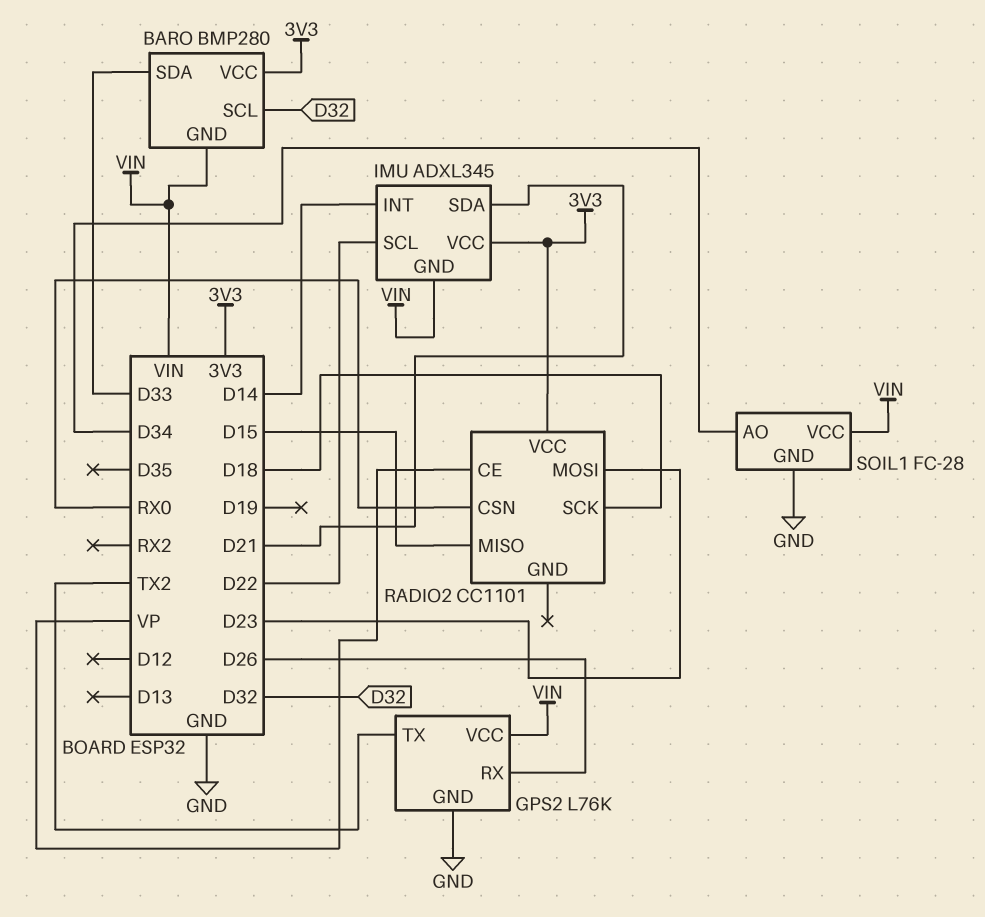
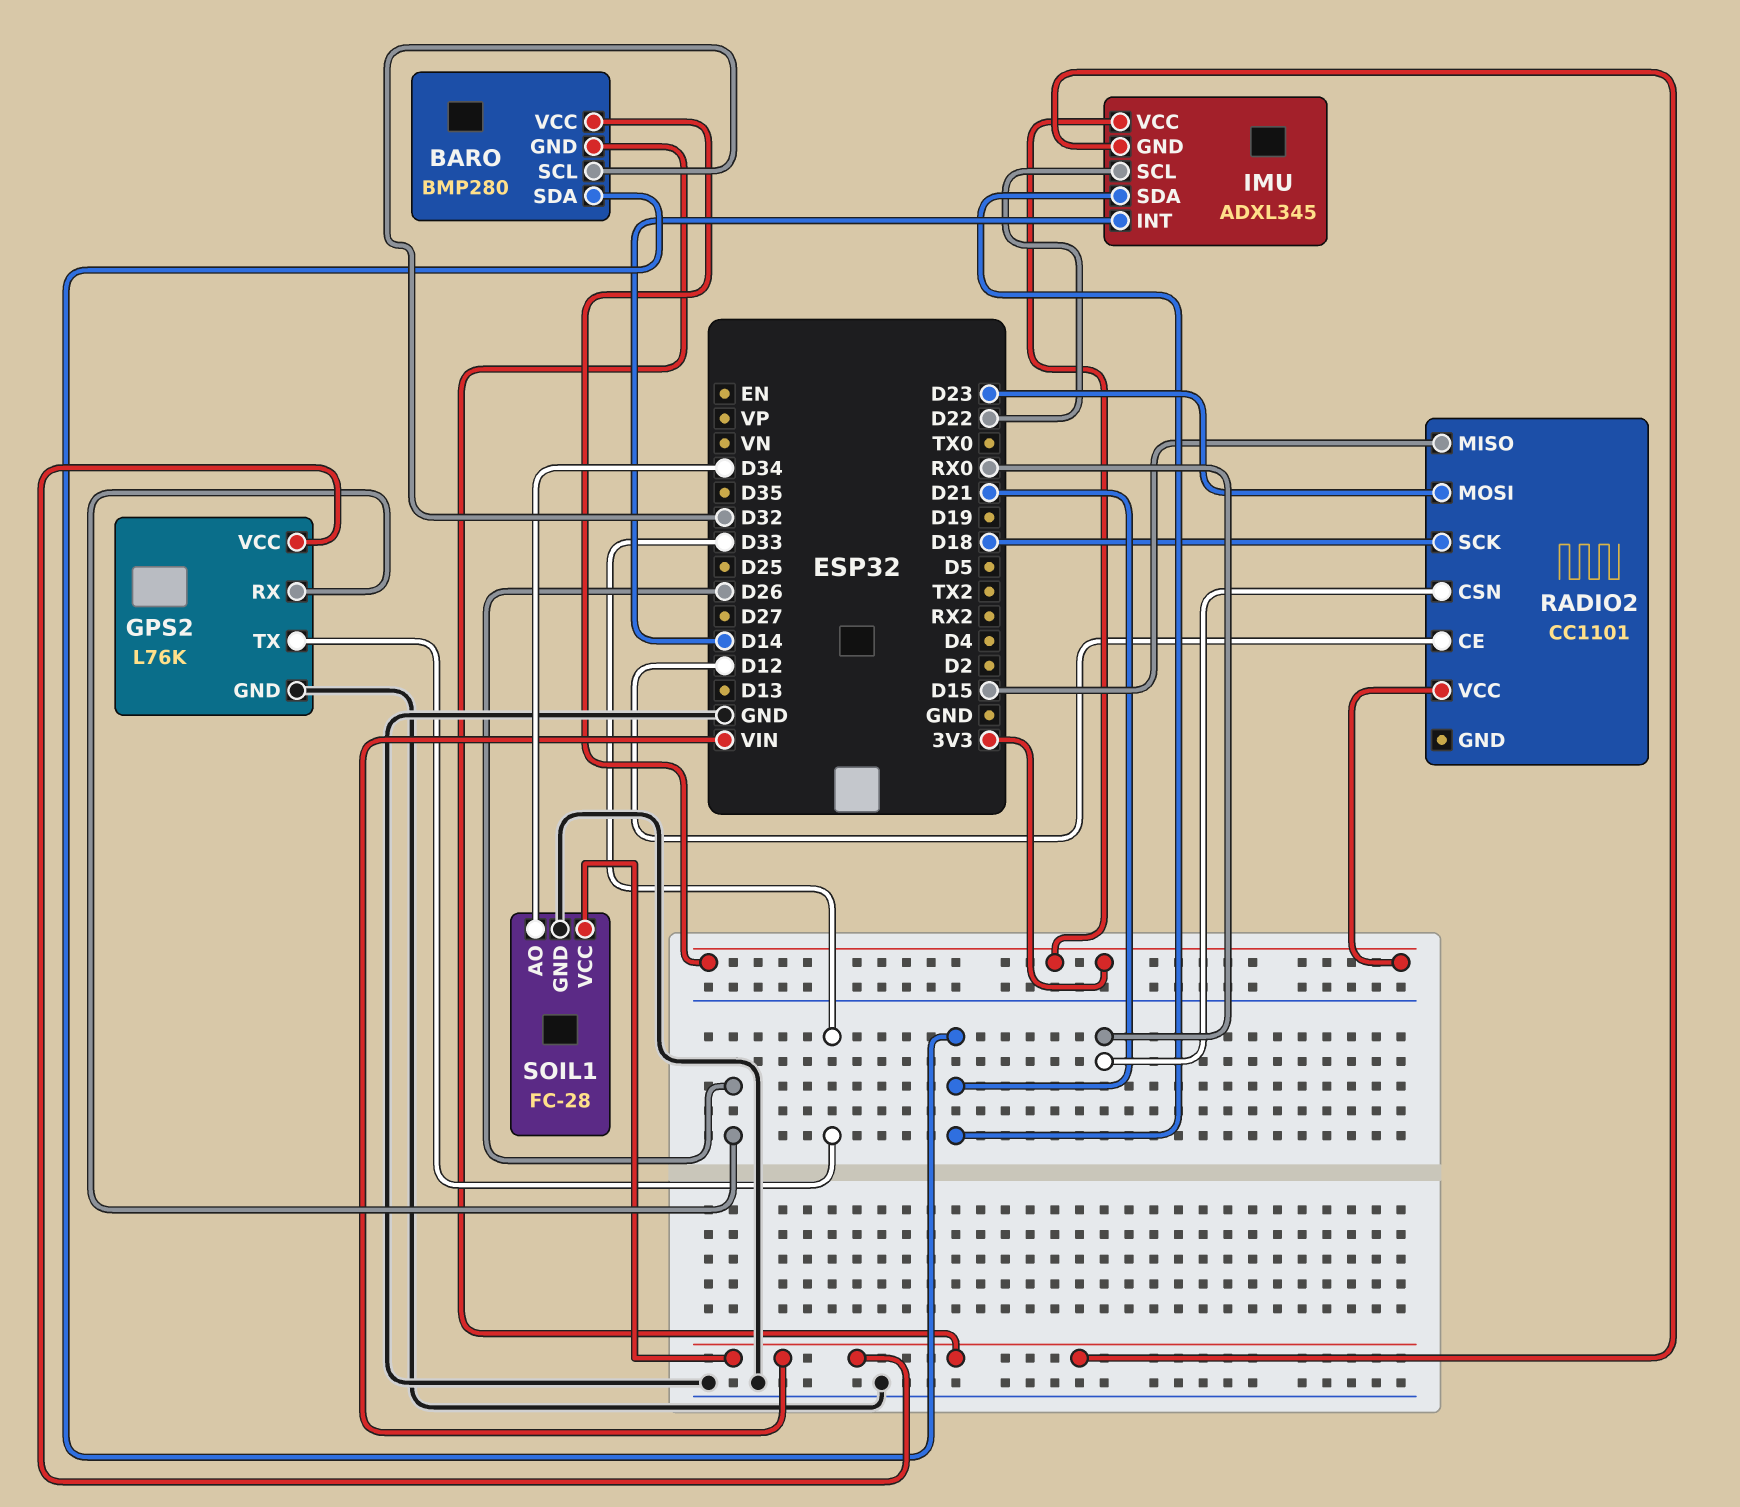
BARO pin SDA: D33 -> D21
GPS2 pin TX: TX2 -> D33
RADIO2 pin CE: VP -> D12

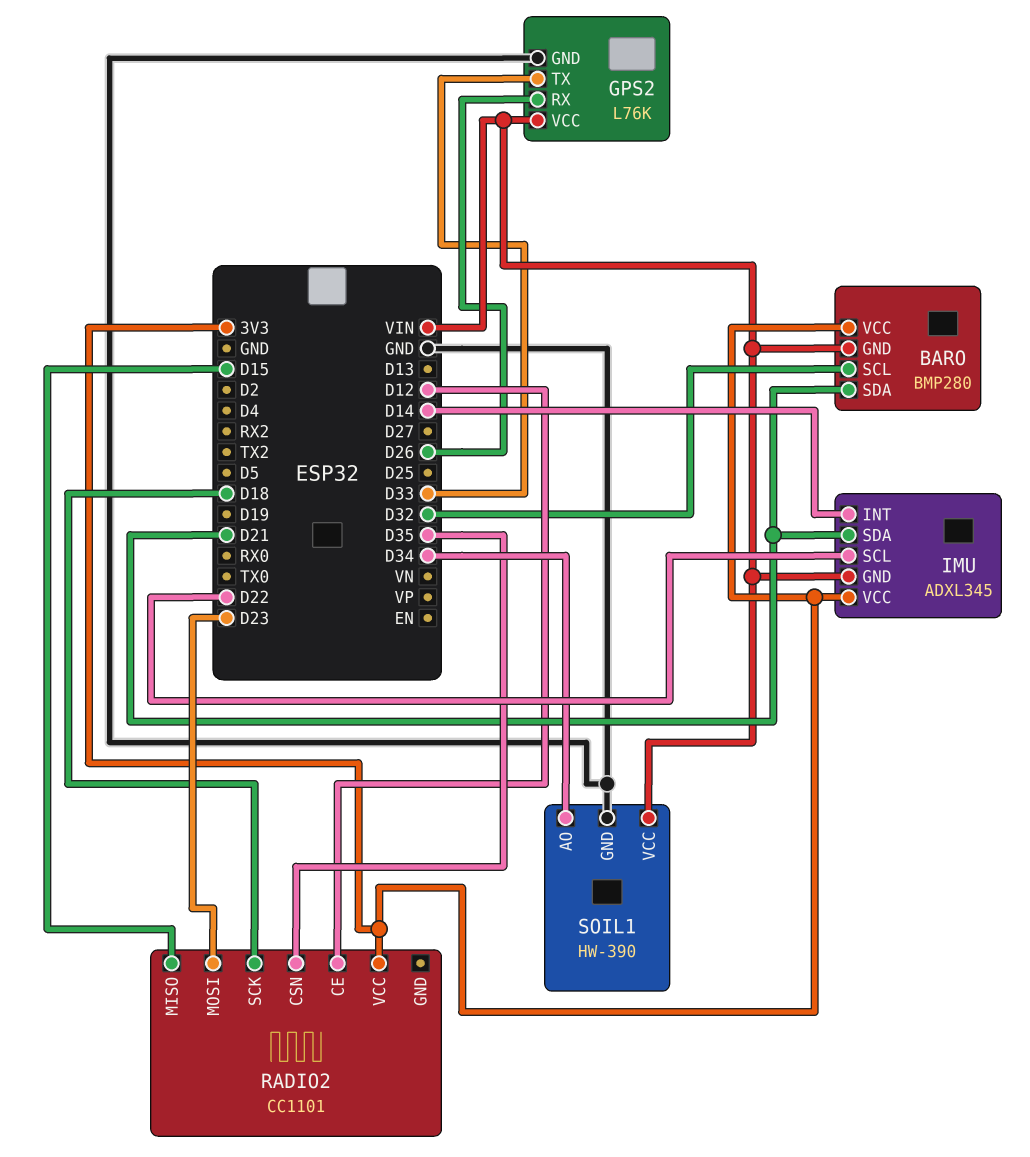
RADIO2 pin CSN: RX0 -> D35
SOIL1: FC-28 -> HW-390

